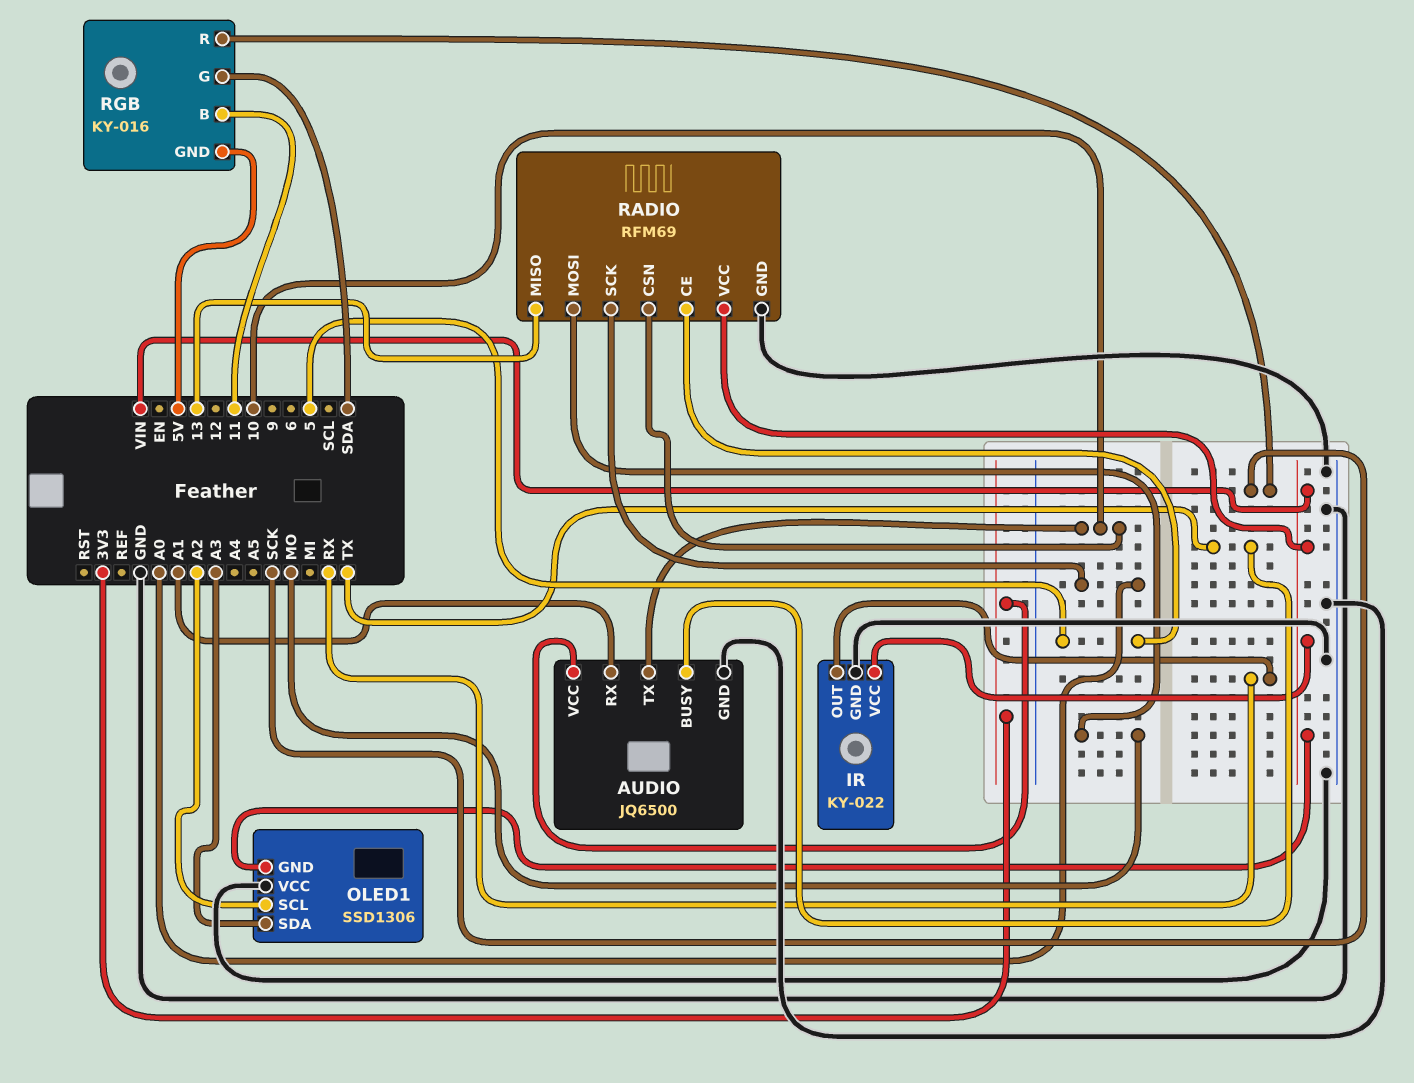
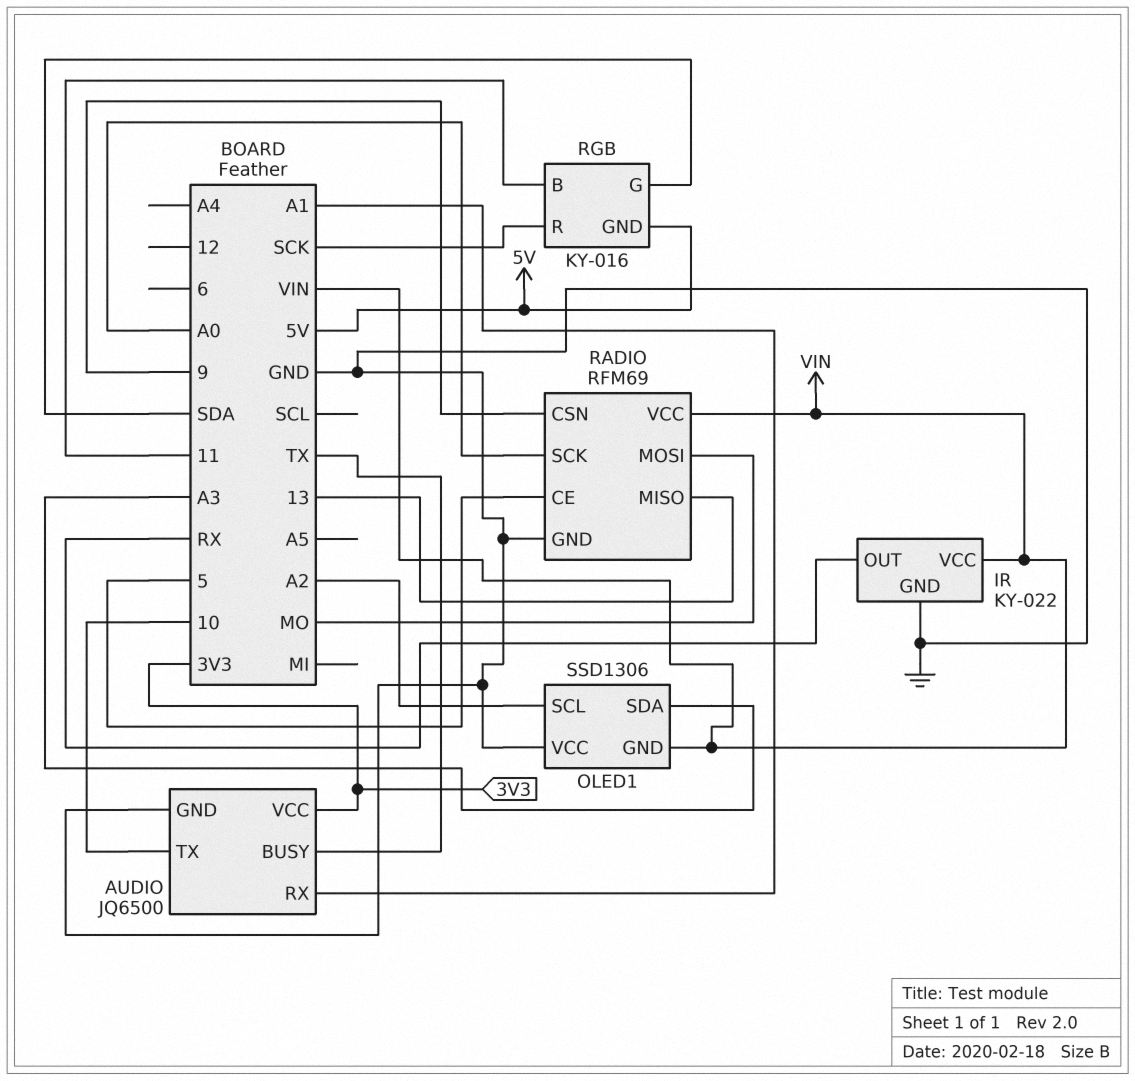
RADIO pin CSN: 10 -> 9

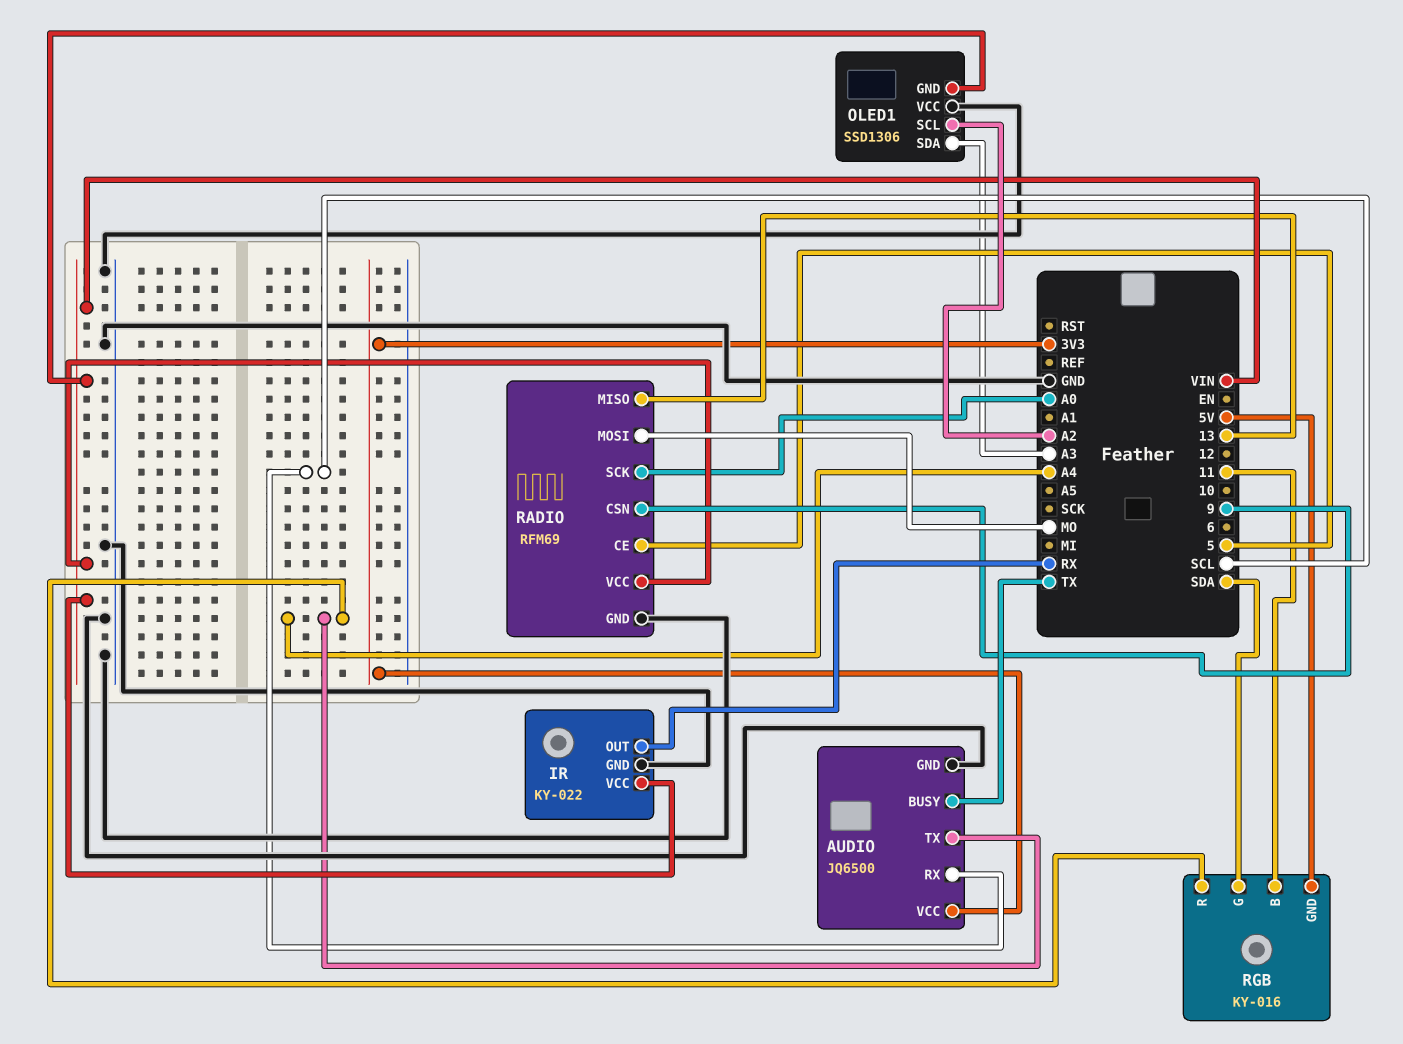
AUDIO pin RX: A1 -> SCL
AUDIO pin TX: 10 -> A4
RGB pin R: SCK -> A4

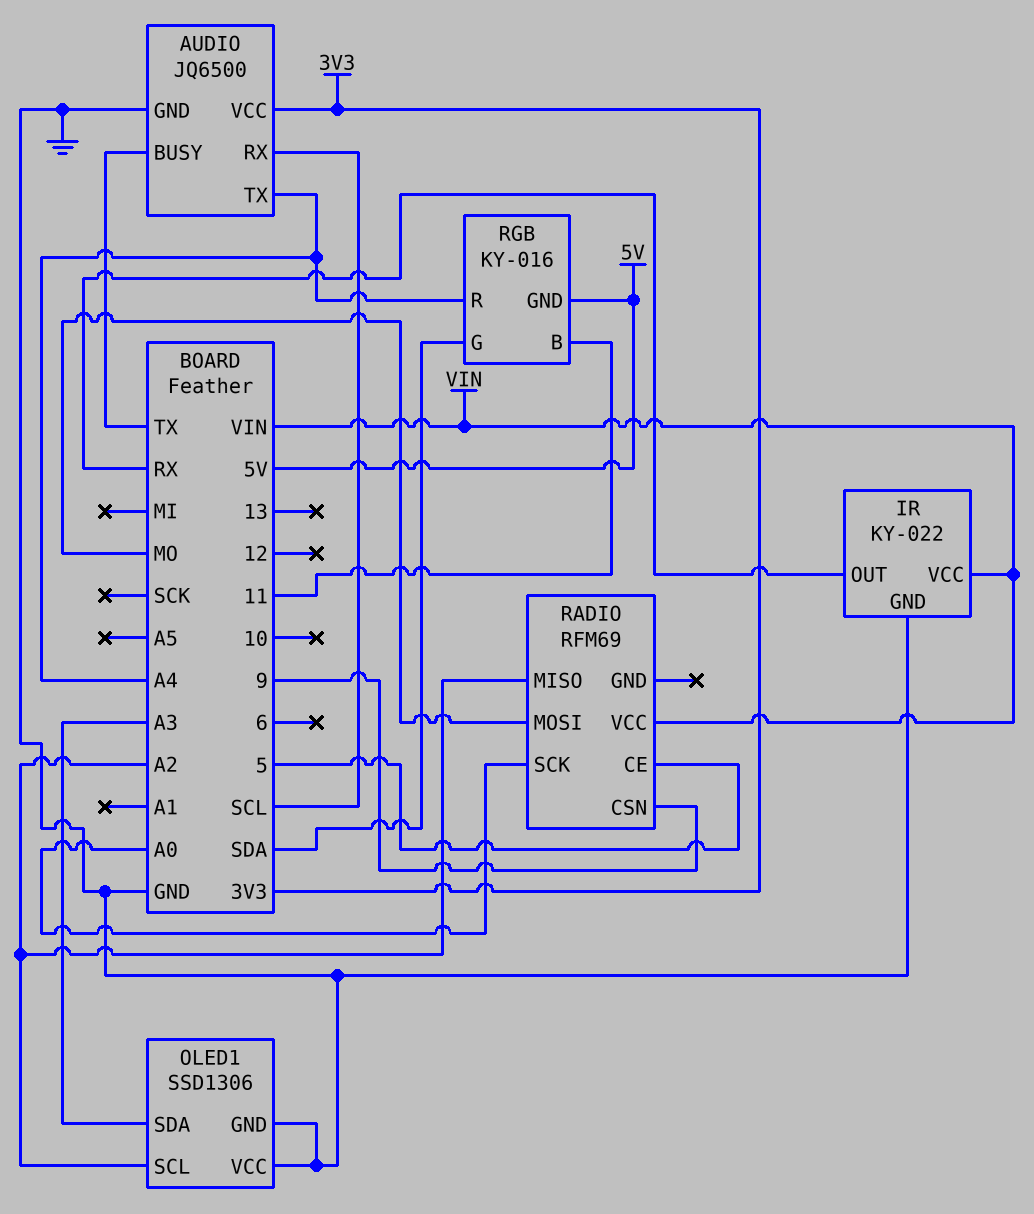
OLED1 pin GND: VIN -> GND
RADIO pin GND: GND -> none
RADIO pin MISO: 13 -> A2

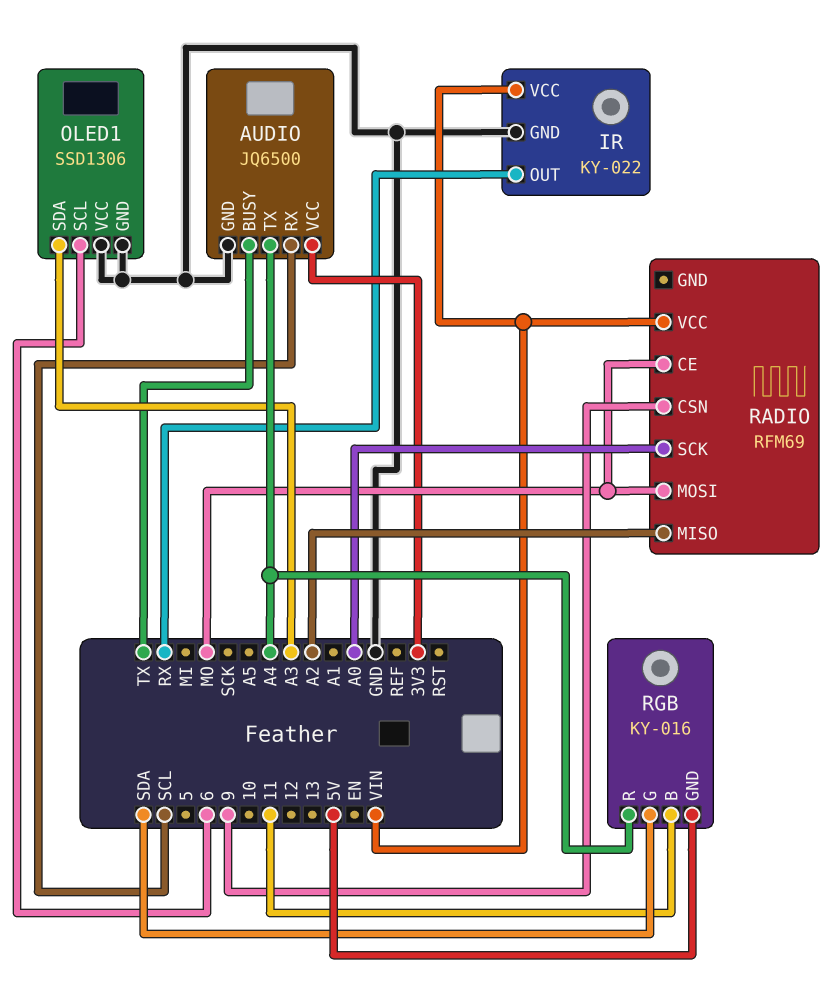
OLED1 pin SCL: A2 -> 6
RADIO pin CE: 5 -> MO

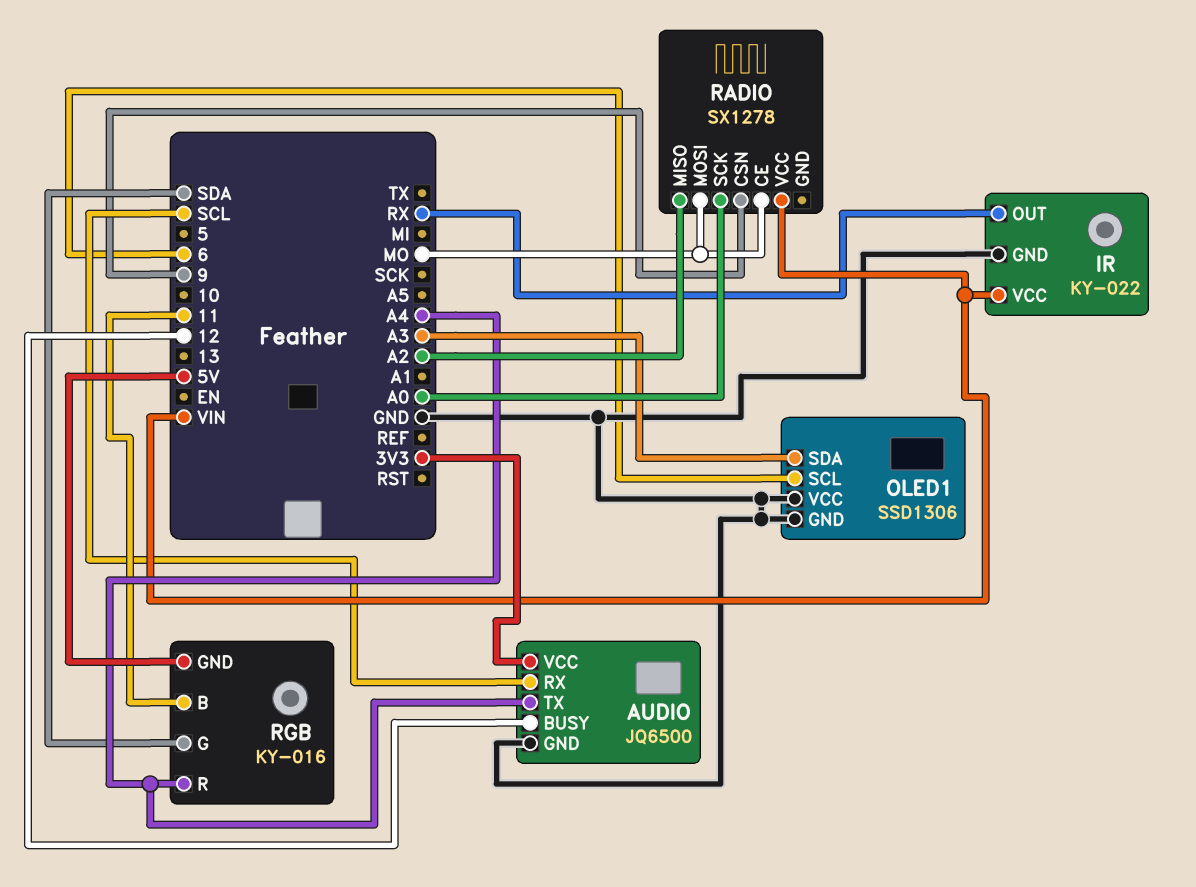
AUDIO pin BUSY: TX -> 12
RADIO: RFM69 -> SX1278

